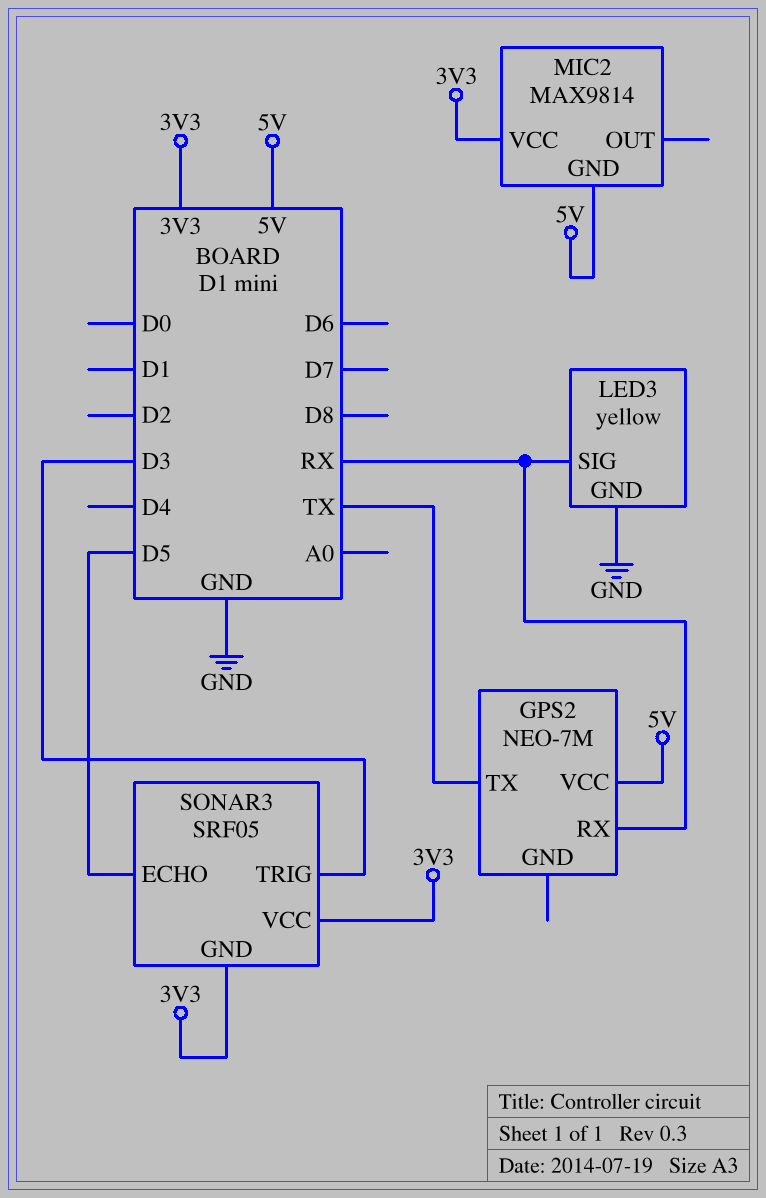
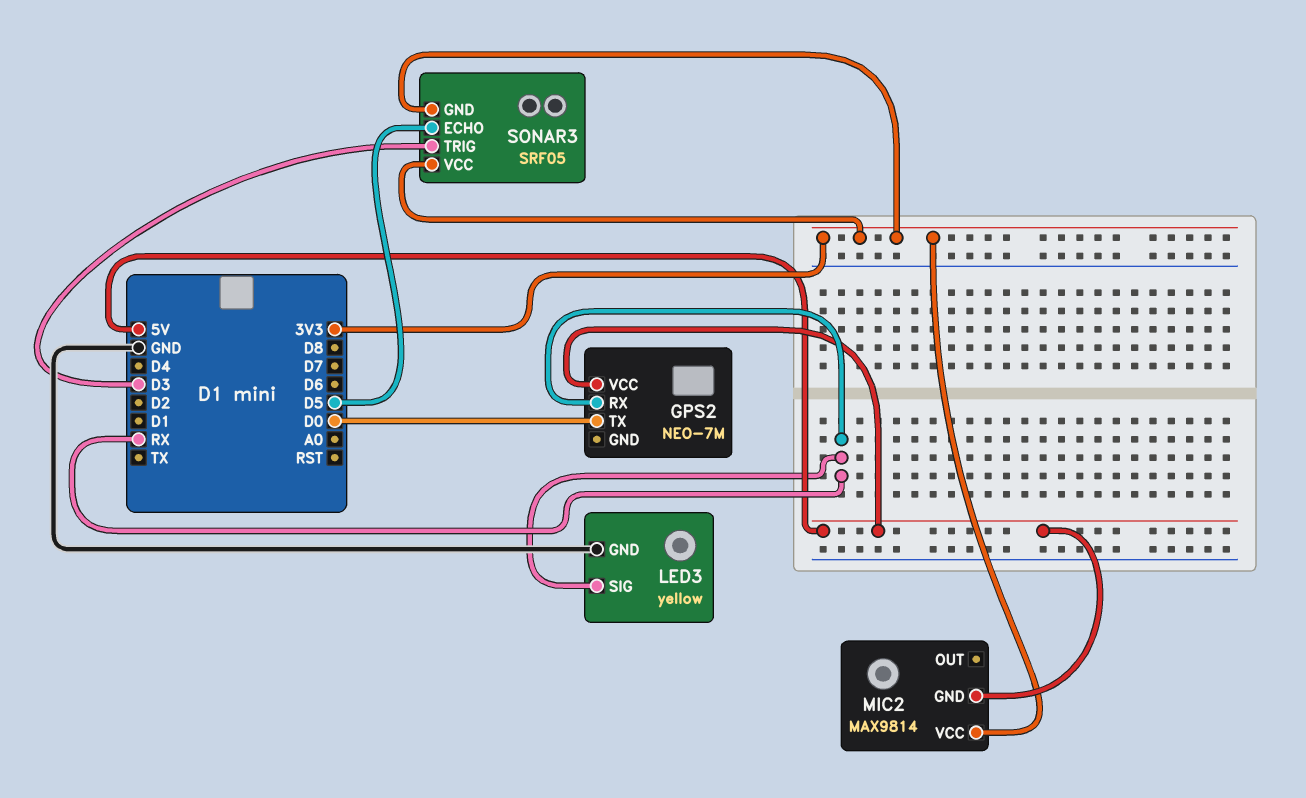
GPS2 pin TX: TX -> D0

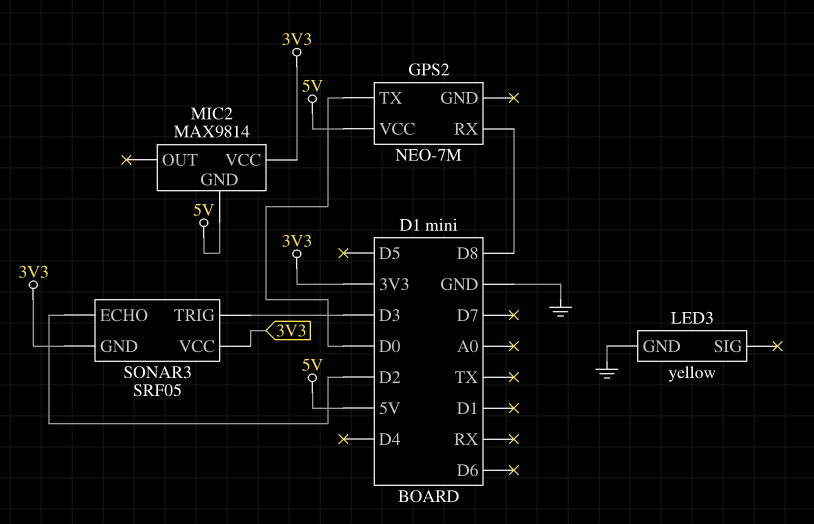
GPS2 pin RX: RX -> D8
LED3 pin SIG: RX -> none
SONAR3 pin ECHO: D5 -> D2

